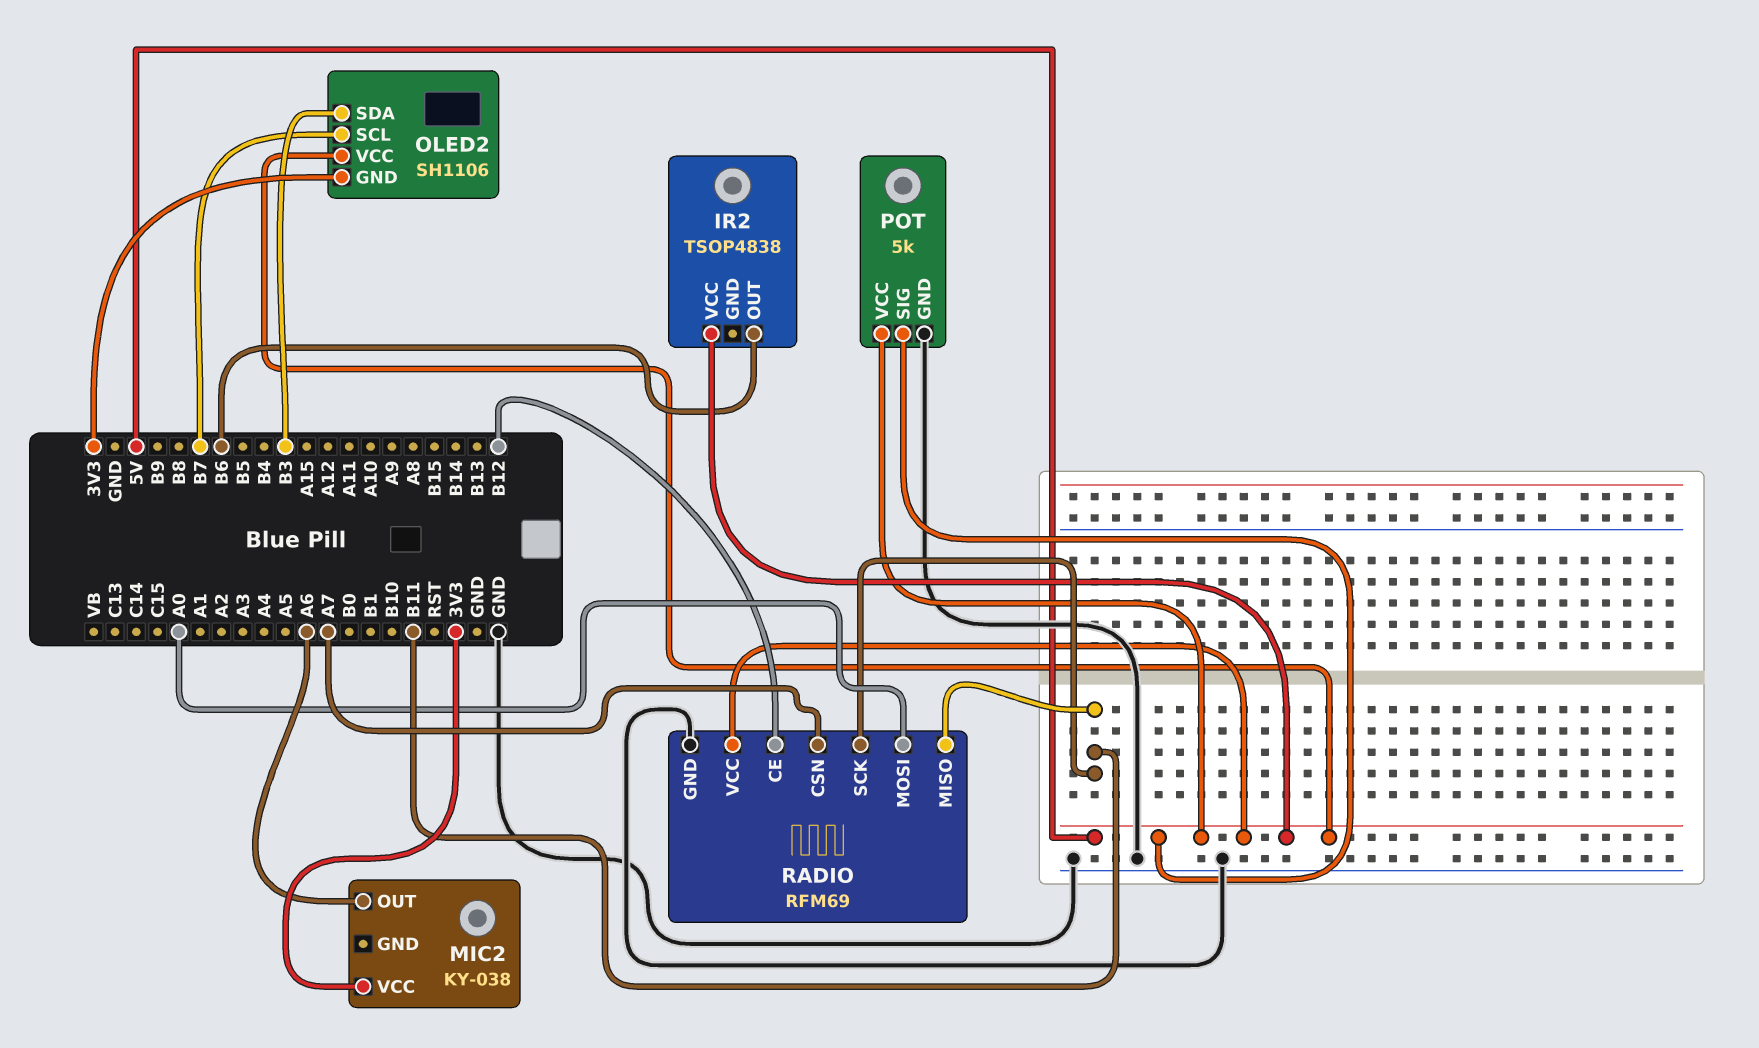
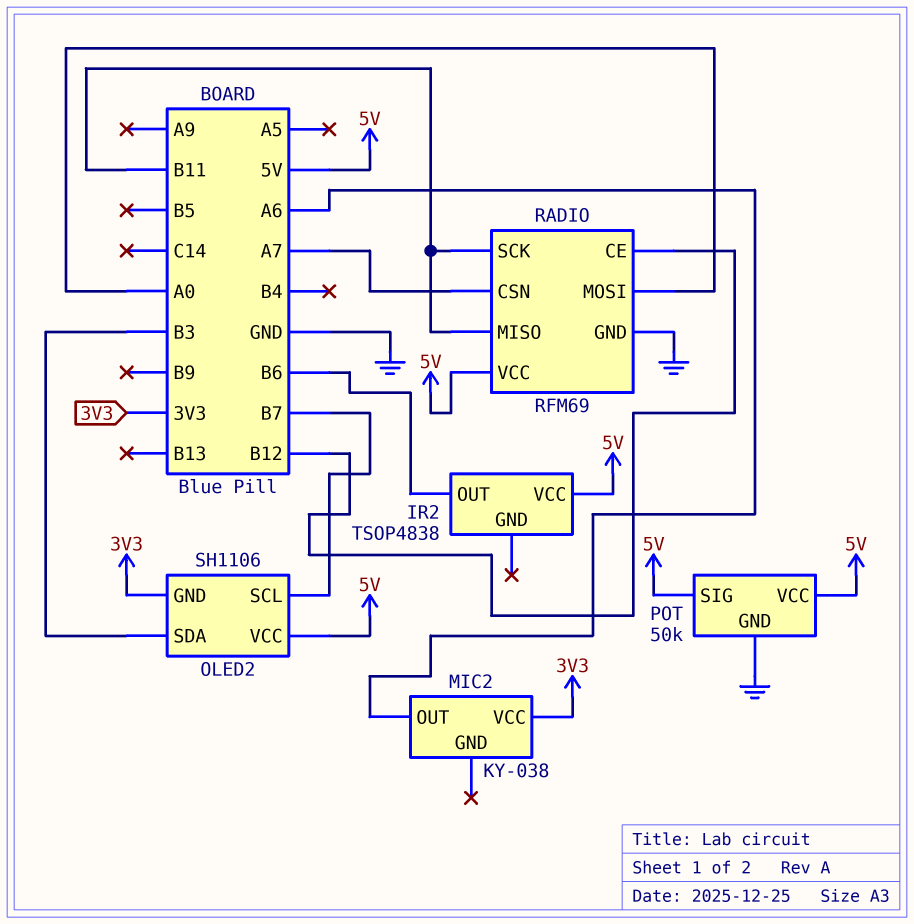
POT: 5k -> 50k

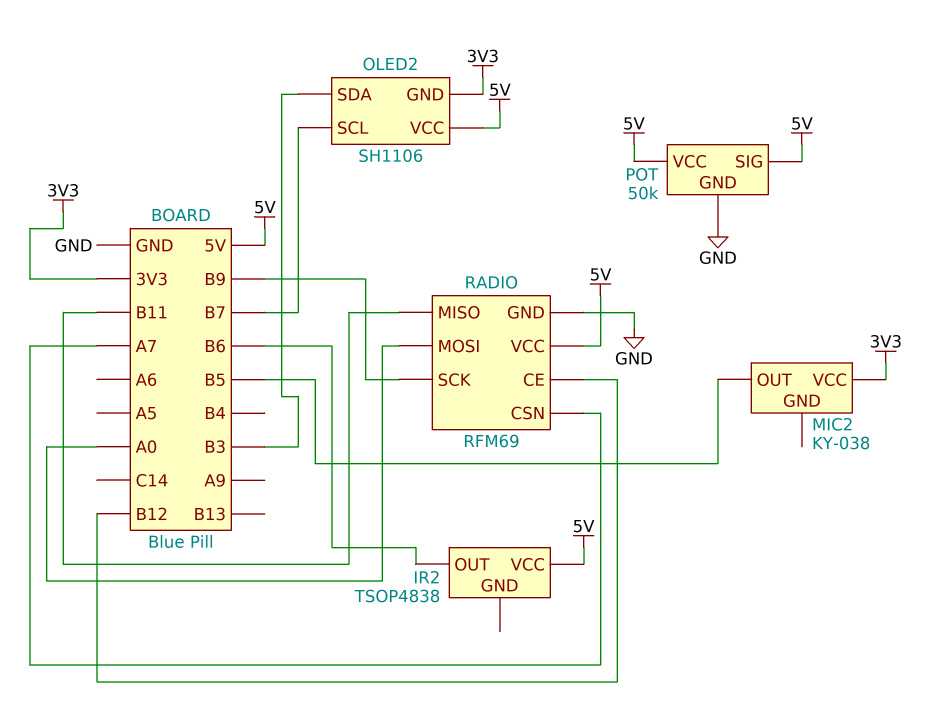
MIC2 pin OUT: A6 -> B5
RADIO pin SCK: B11 -> B9

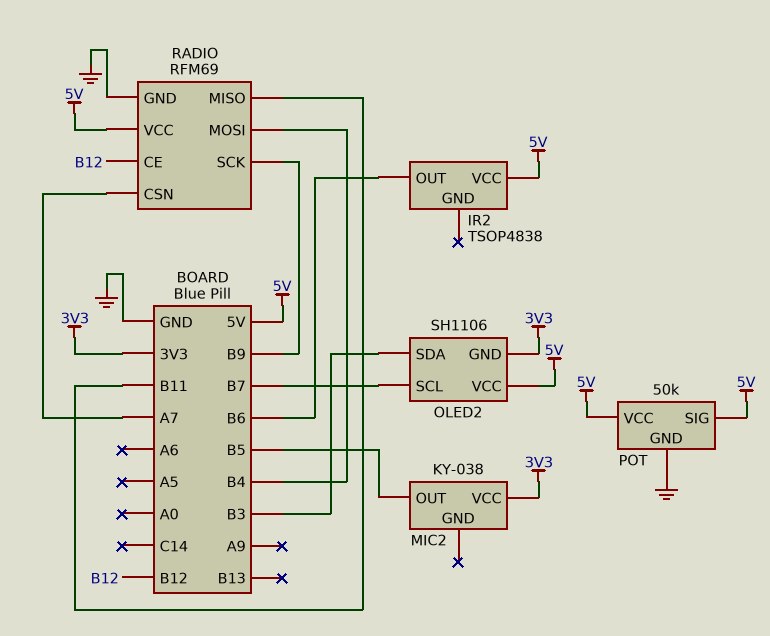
RADIO pin MOSI: A0 -> B4

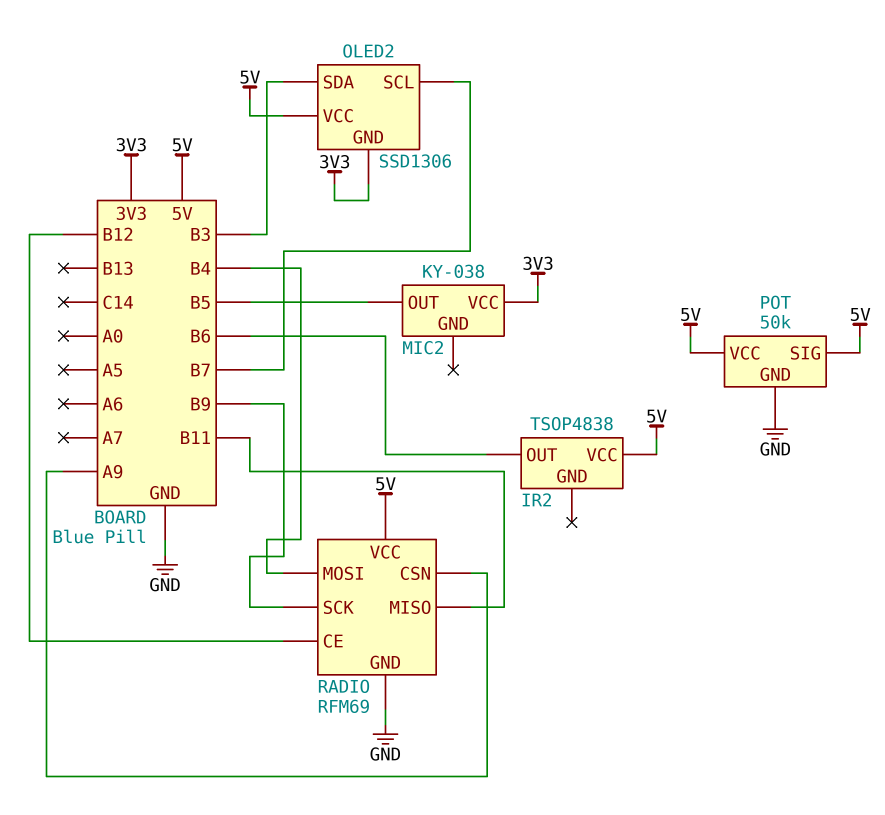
OLED2: SH1106 -> SSD1306
RADIO pin CSN: A7 -> A9

